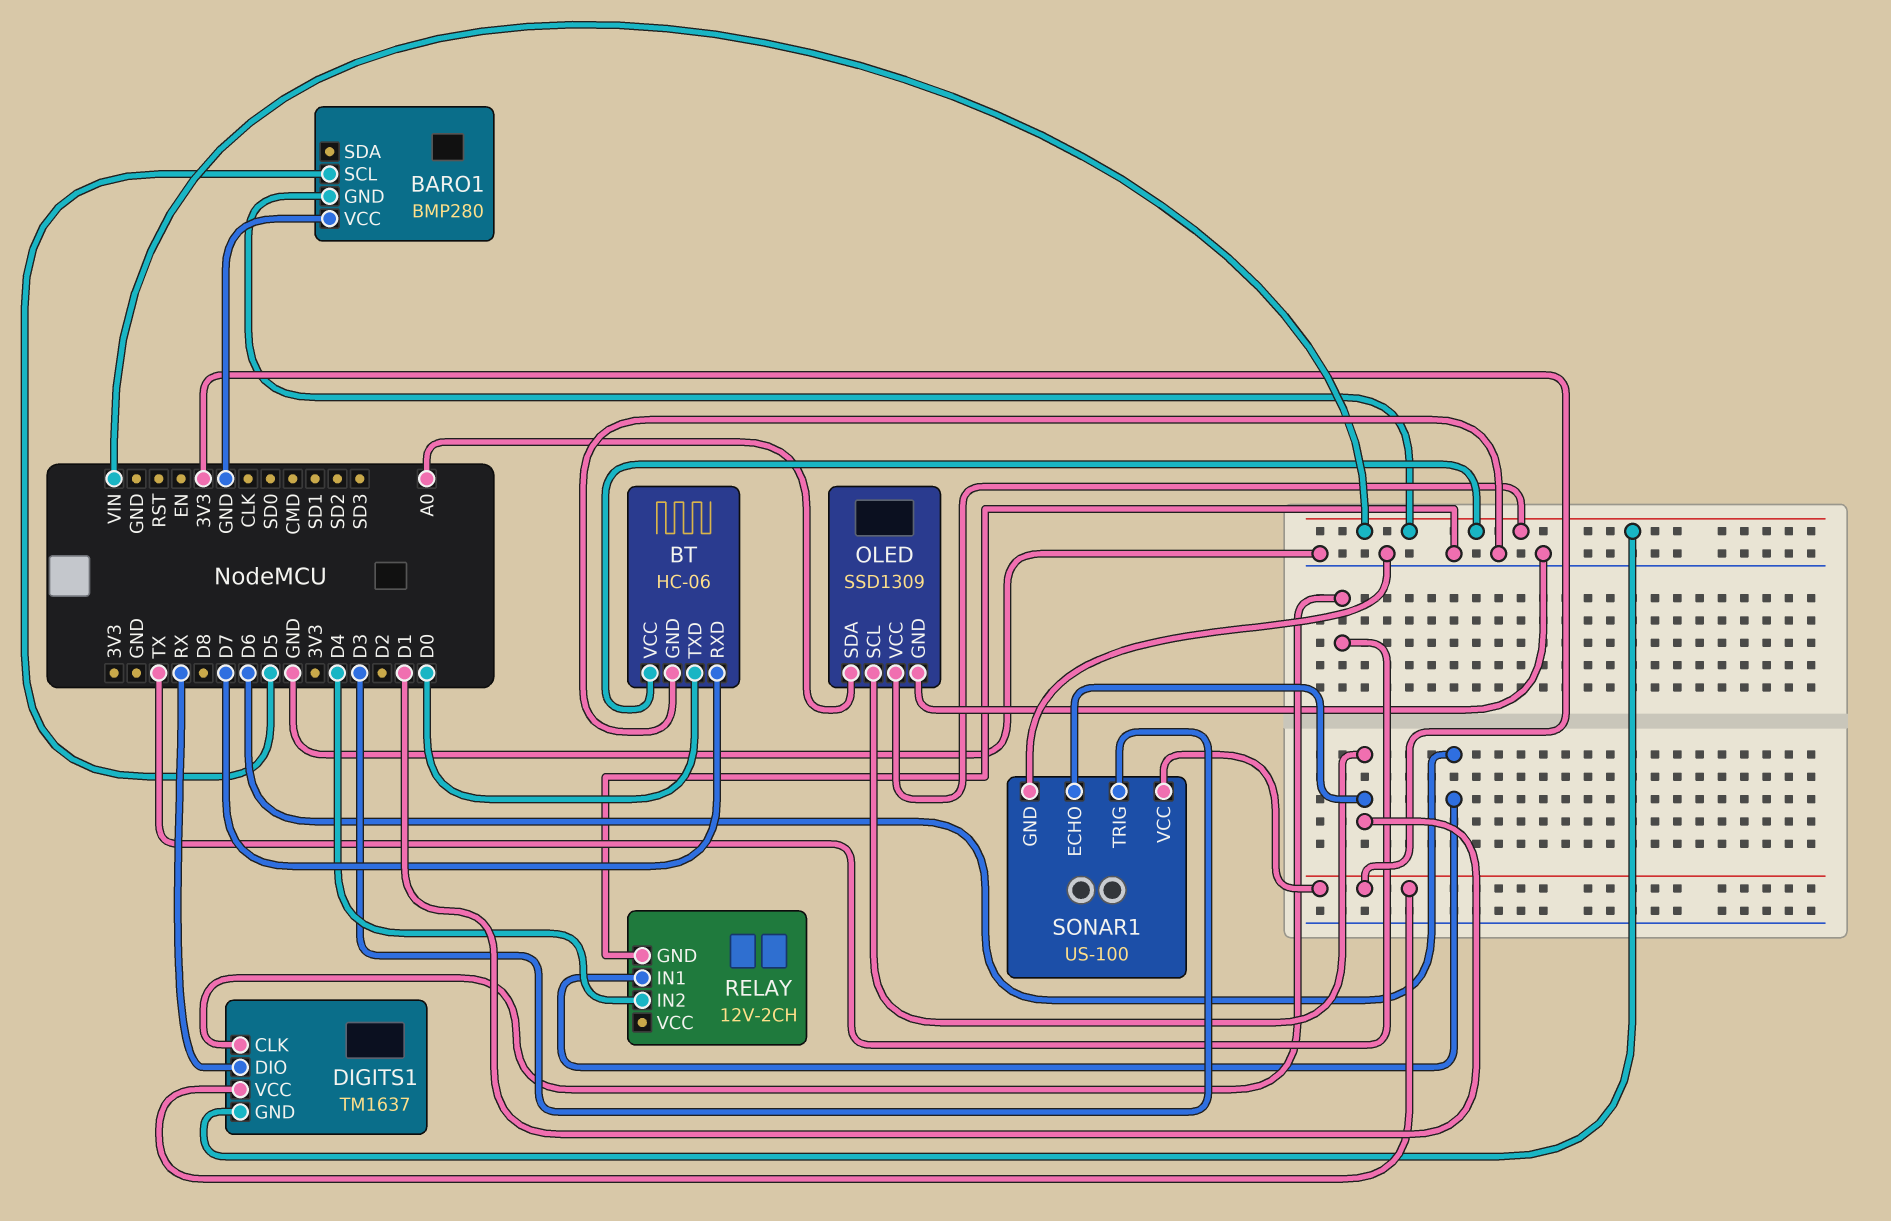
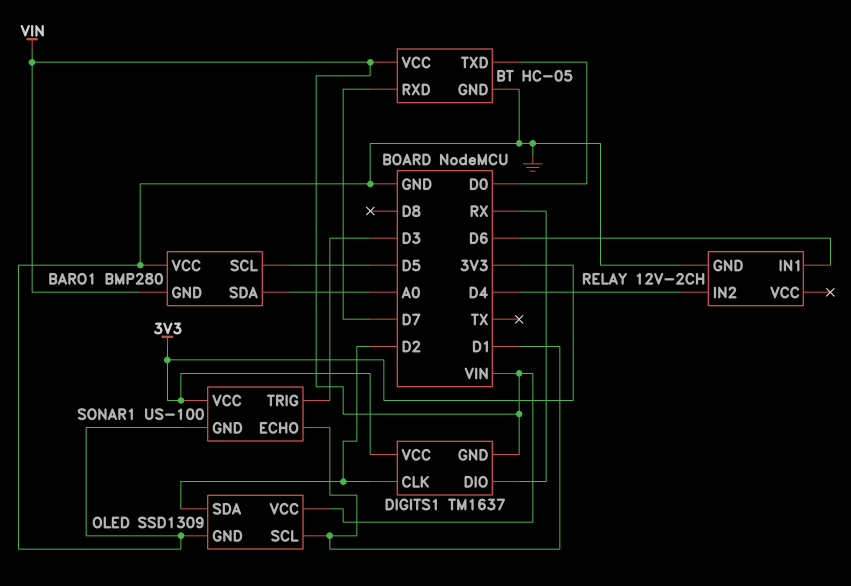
BARO1 pin SDA: none -> A0
BT: HC-06 -> HC-05
DIGITS1 pin CLK: TX -> D2
OLED pin SDA: A0 -> D2

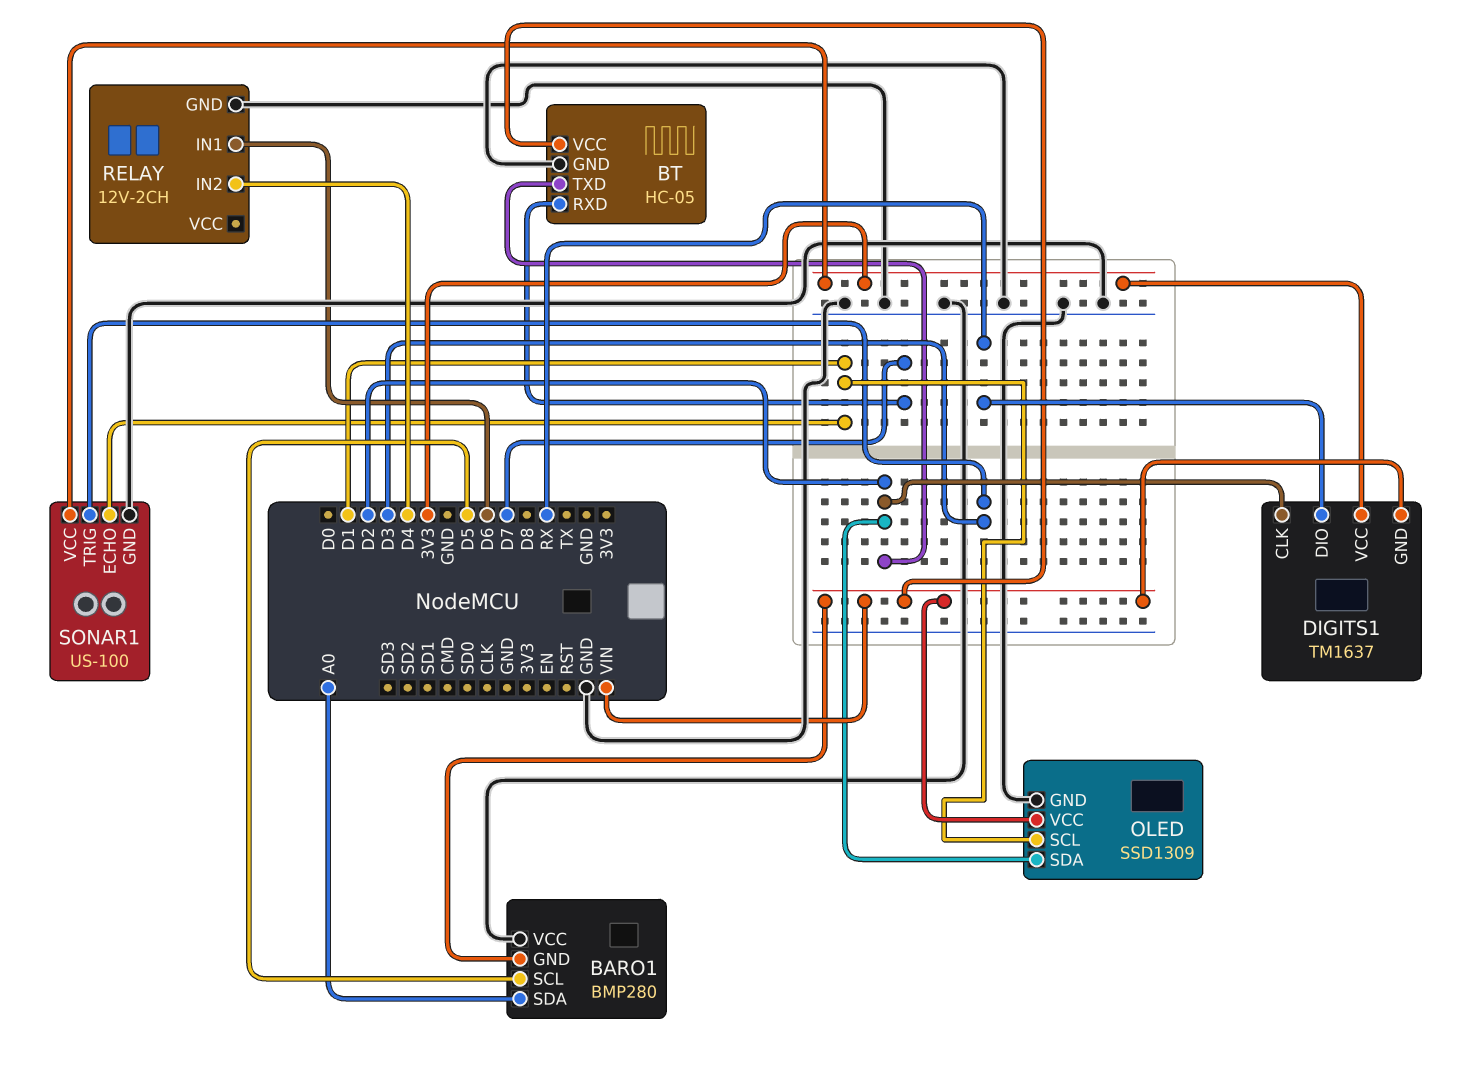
BT pin TXD: D0 -> D2

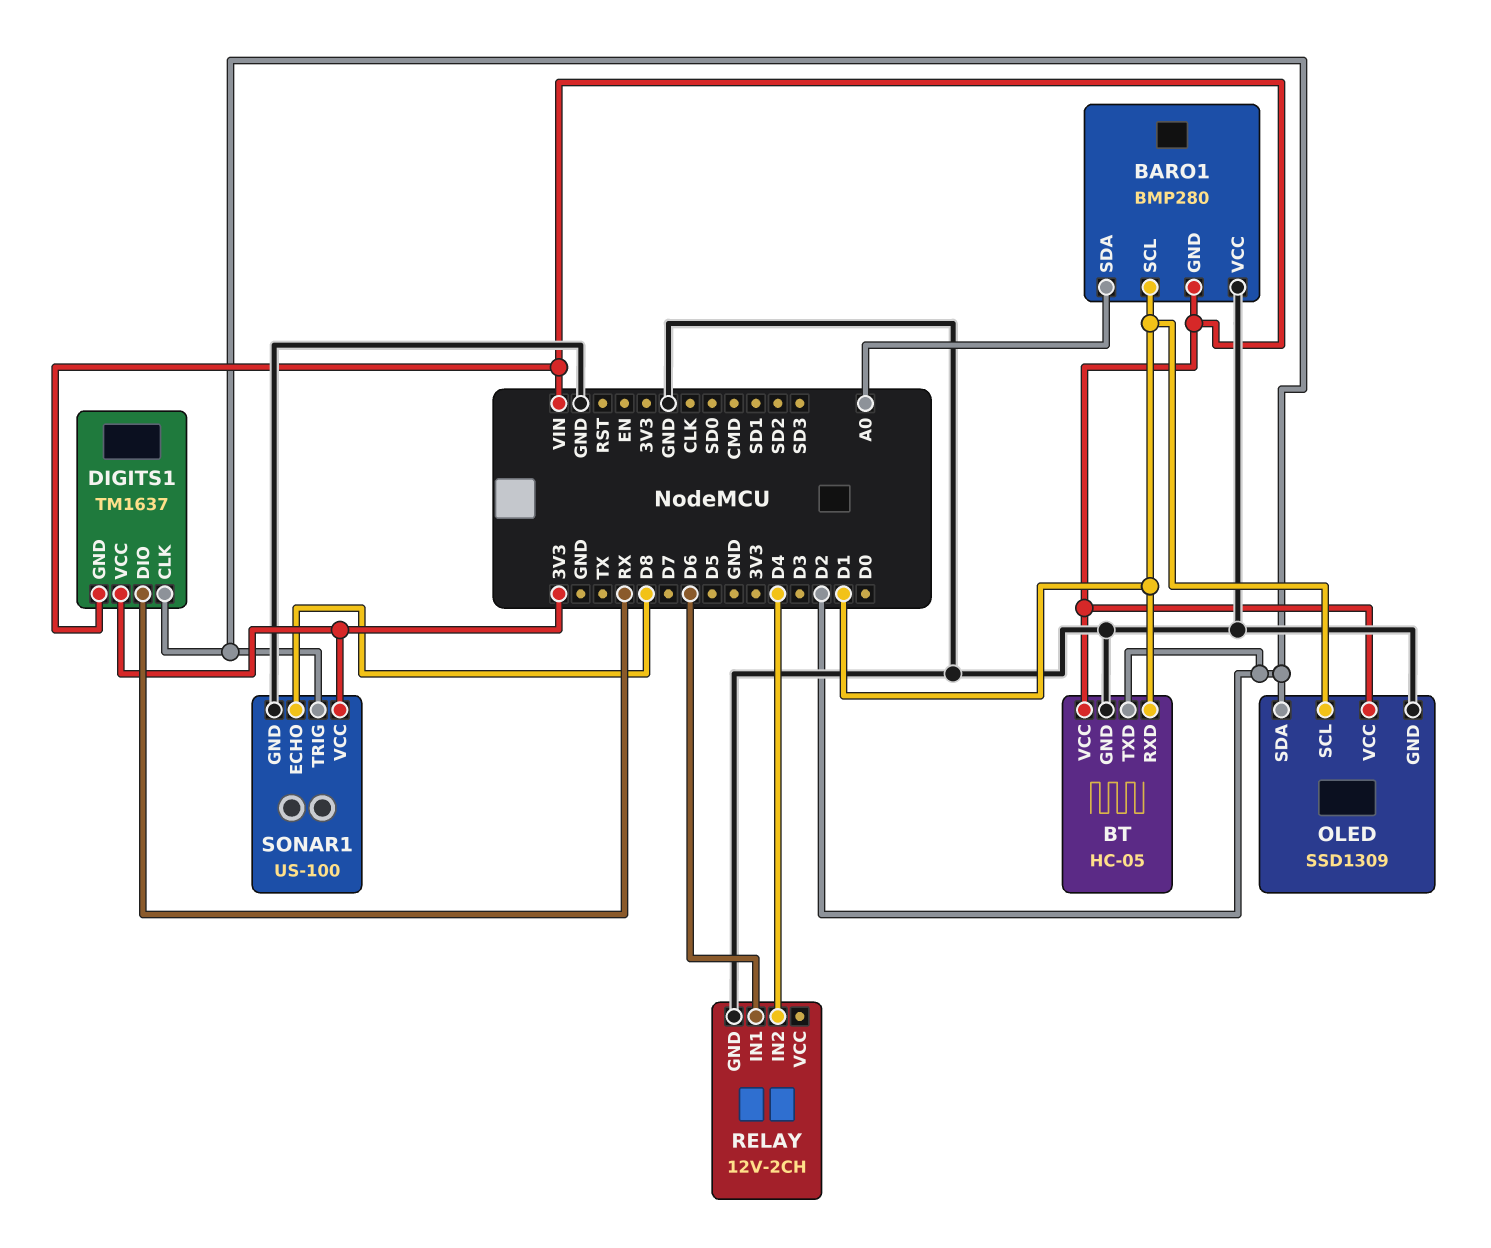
BARO1 pin SCL: D5 -> D1
BT pin RXD: D7 -> D1
SONAR1 pin ECHO: D1 -> D8
SONAR1 pin TRIG: D3 -> D2

